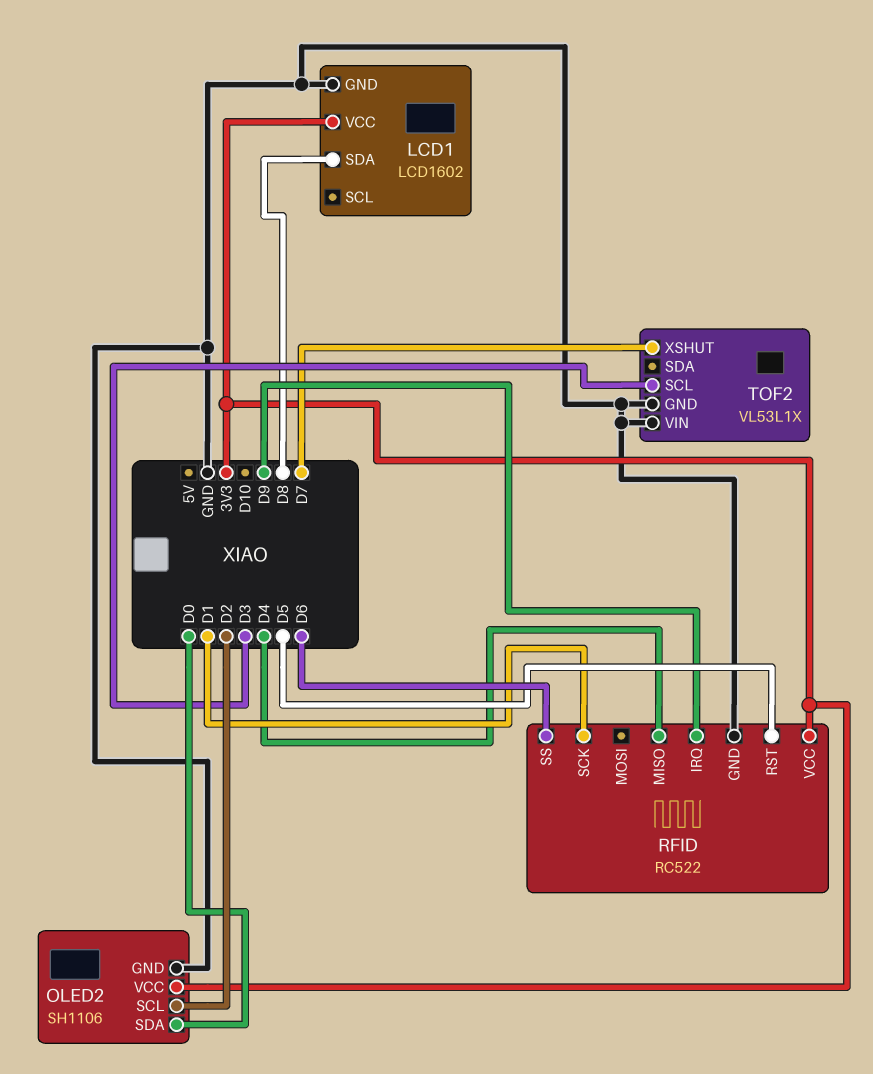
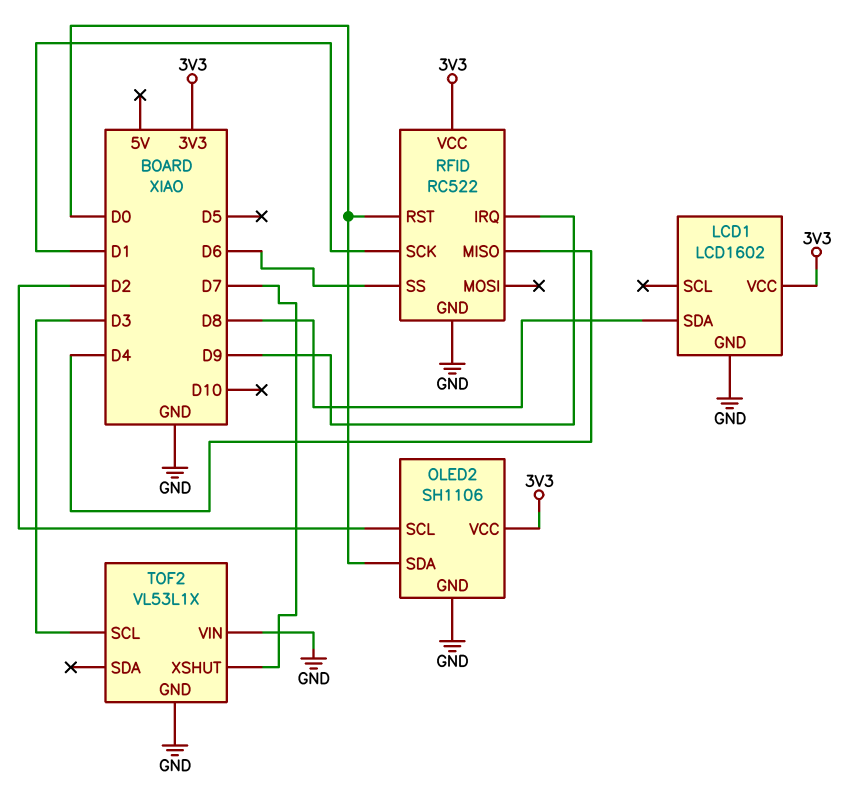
RFID pin RST: D5 -> D0

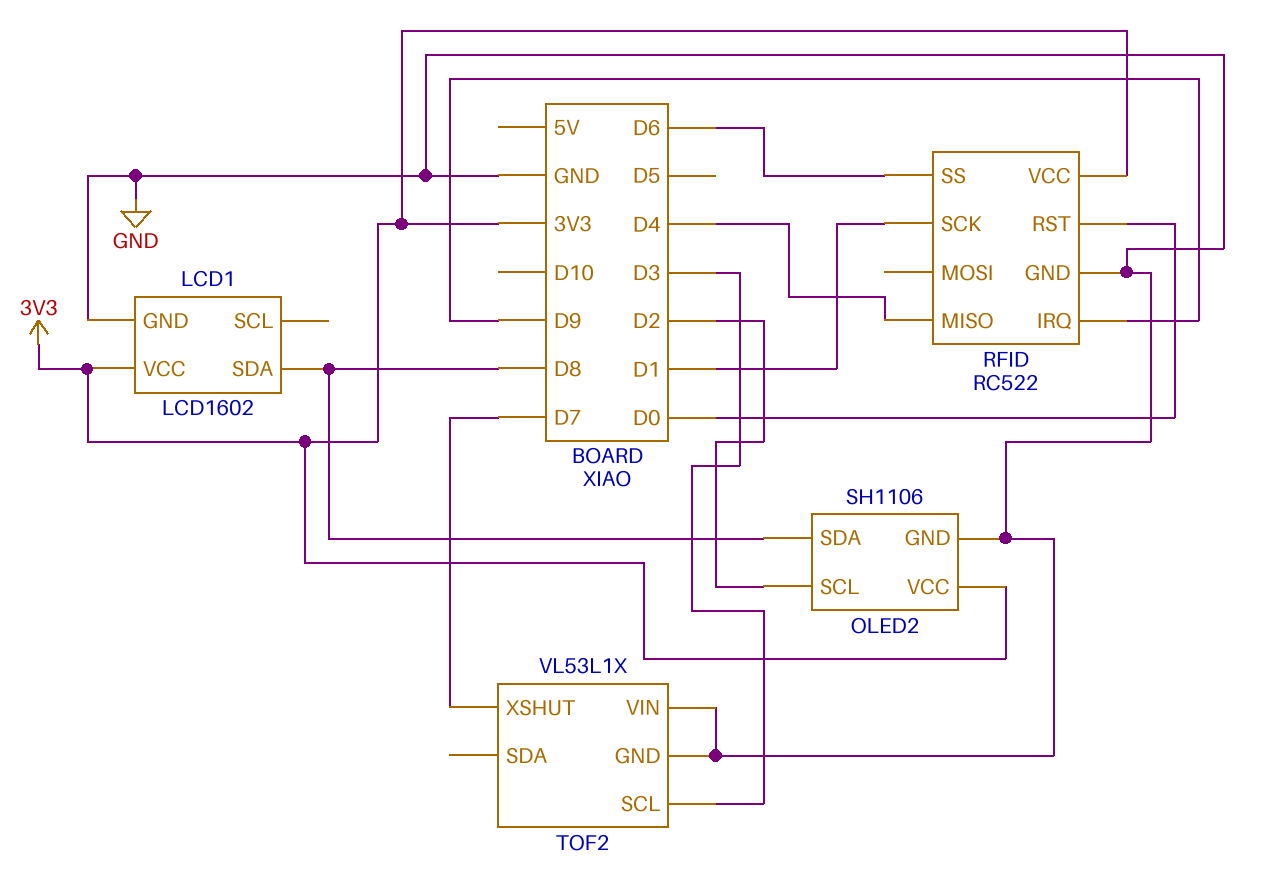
OLED2 pin SDA: D0 -> D8

